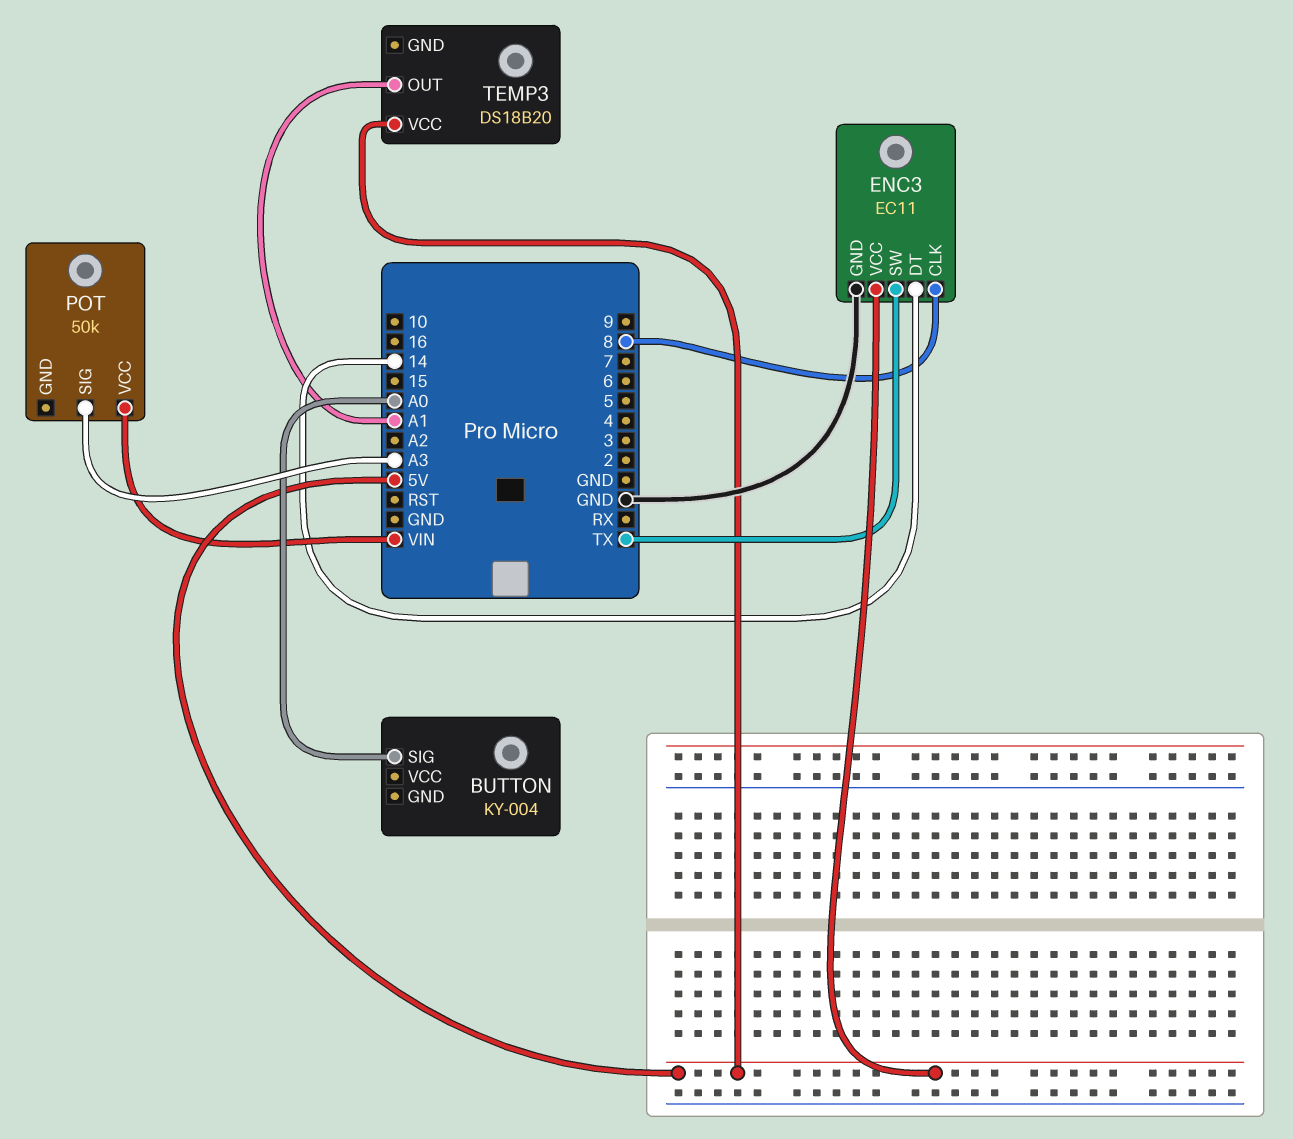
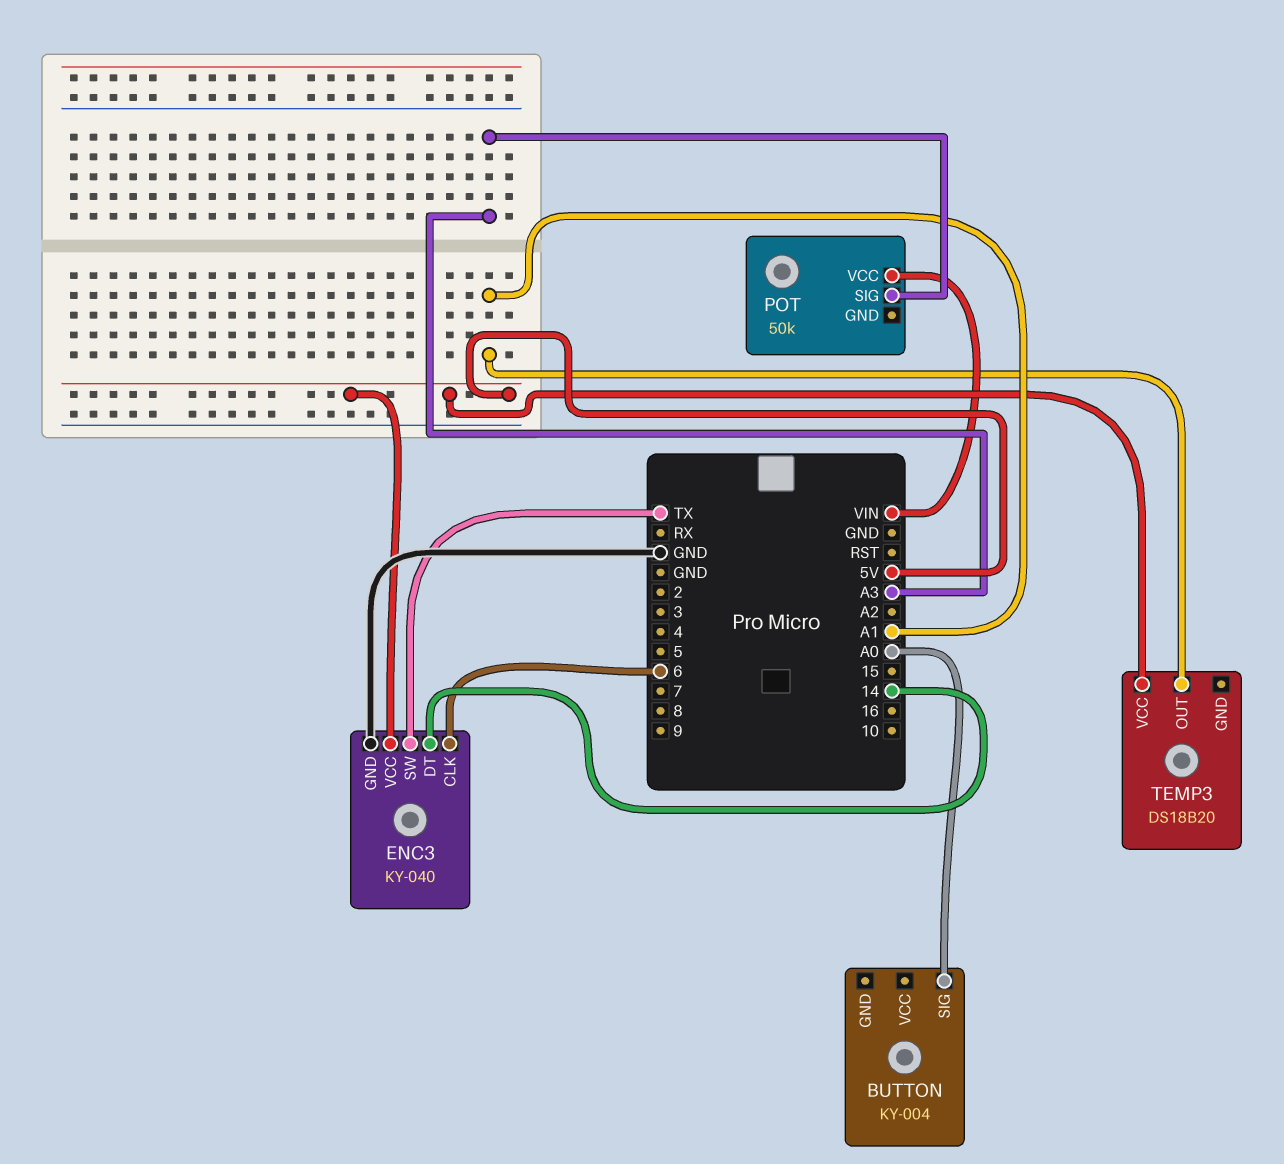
ENC3: EC11 -> KY-040
ENC3 pin CLK: 8 -> 6

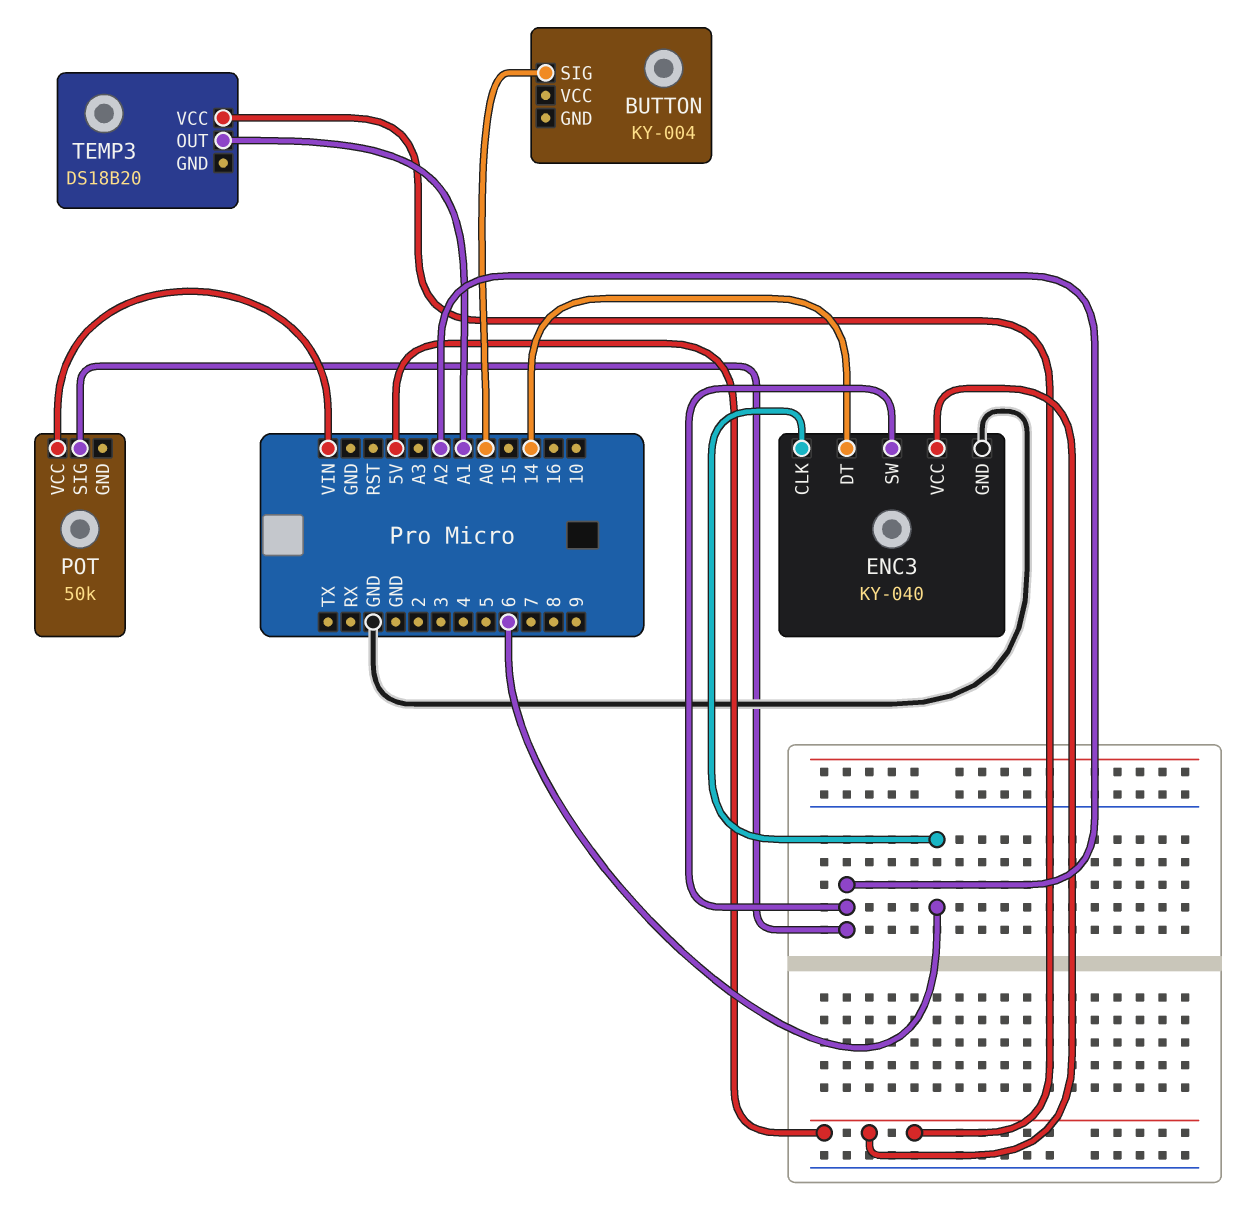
ENC3 pin SW: TX -> A2
POT pin SIG: A3 -> A2

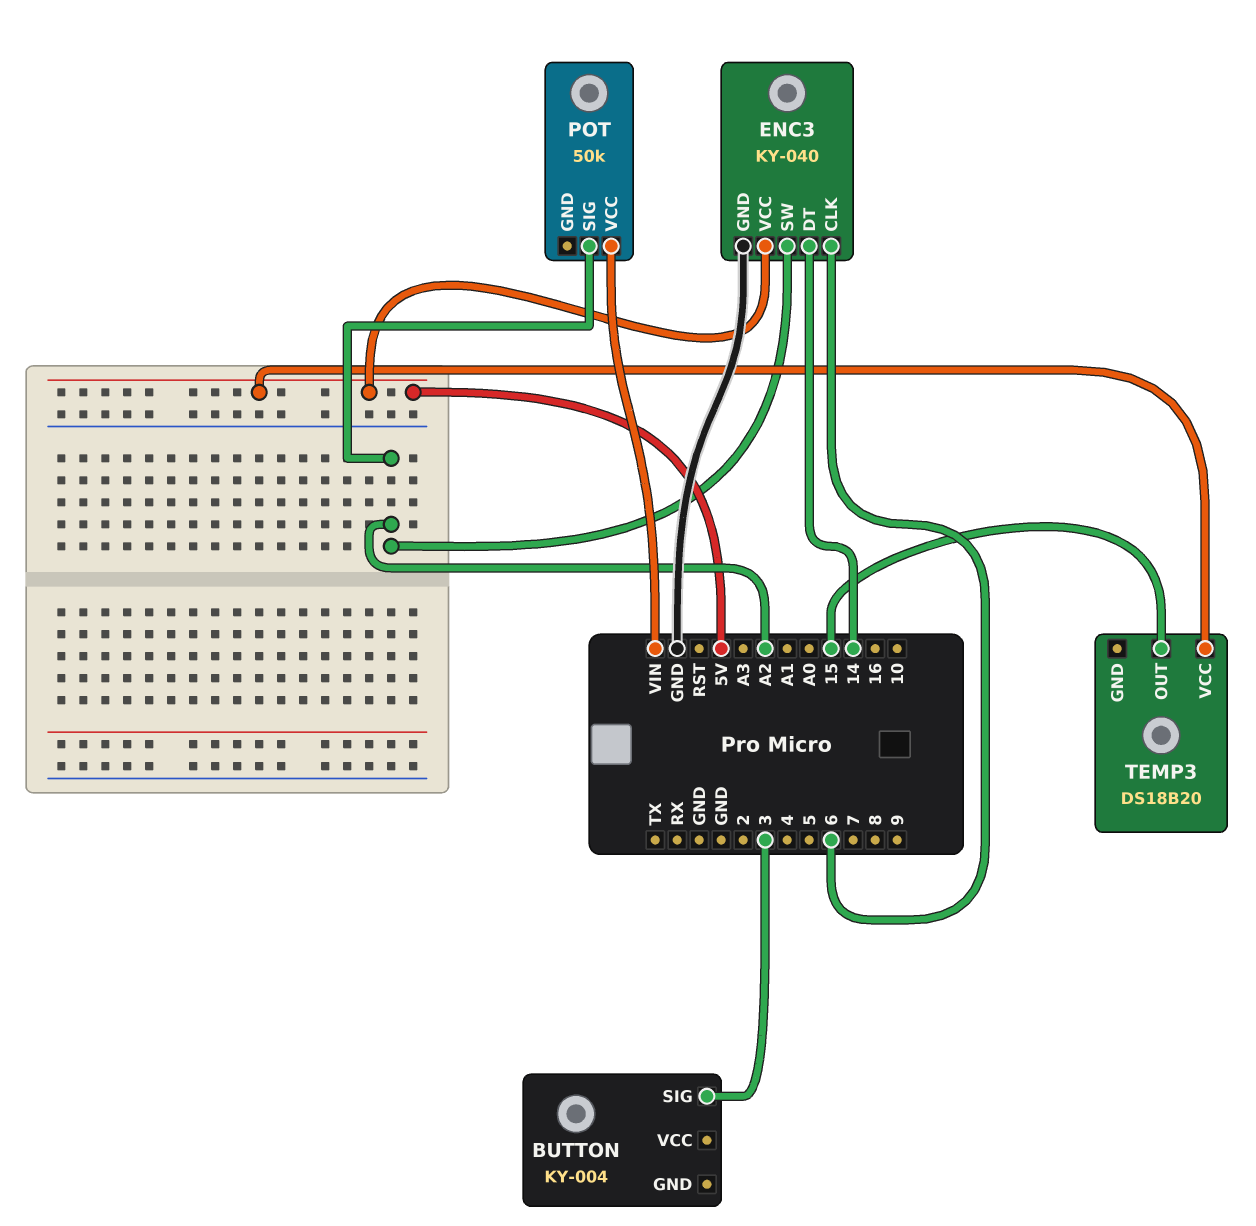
BUTTON pin SIG: A0 -> 3
TEMP3 pin OUT: A1 -> 15

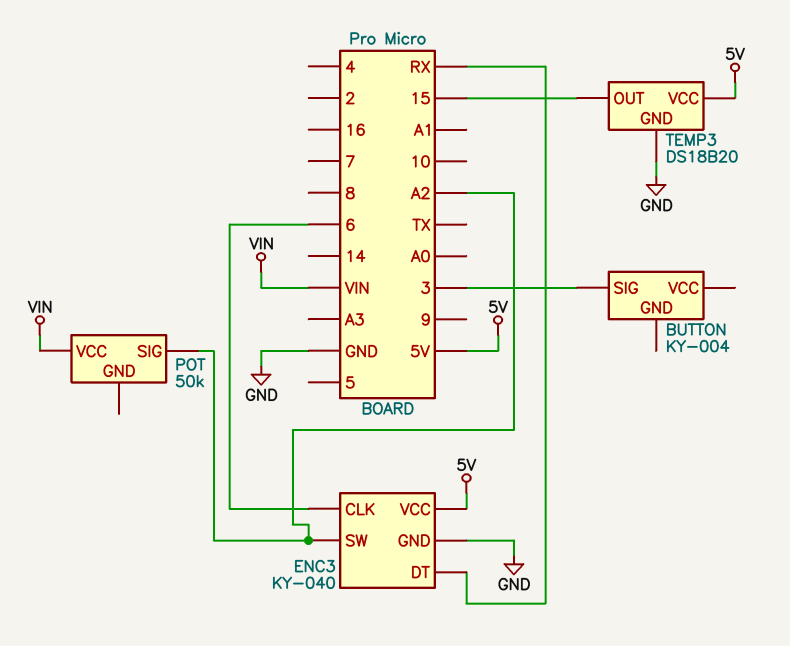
ENC3 pin DT: 14 -> RX
TEMP3 pin GND: none -> GND

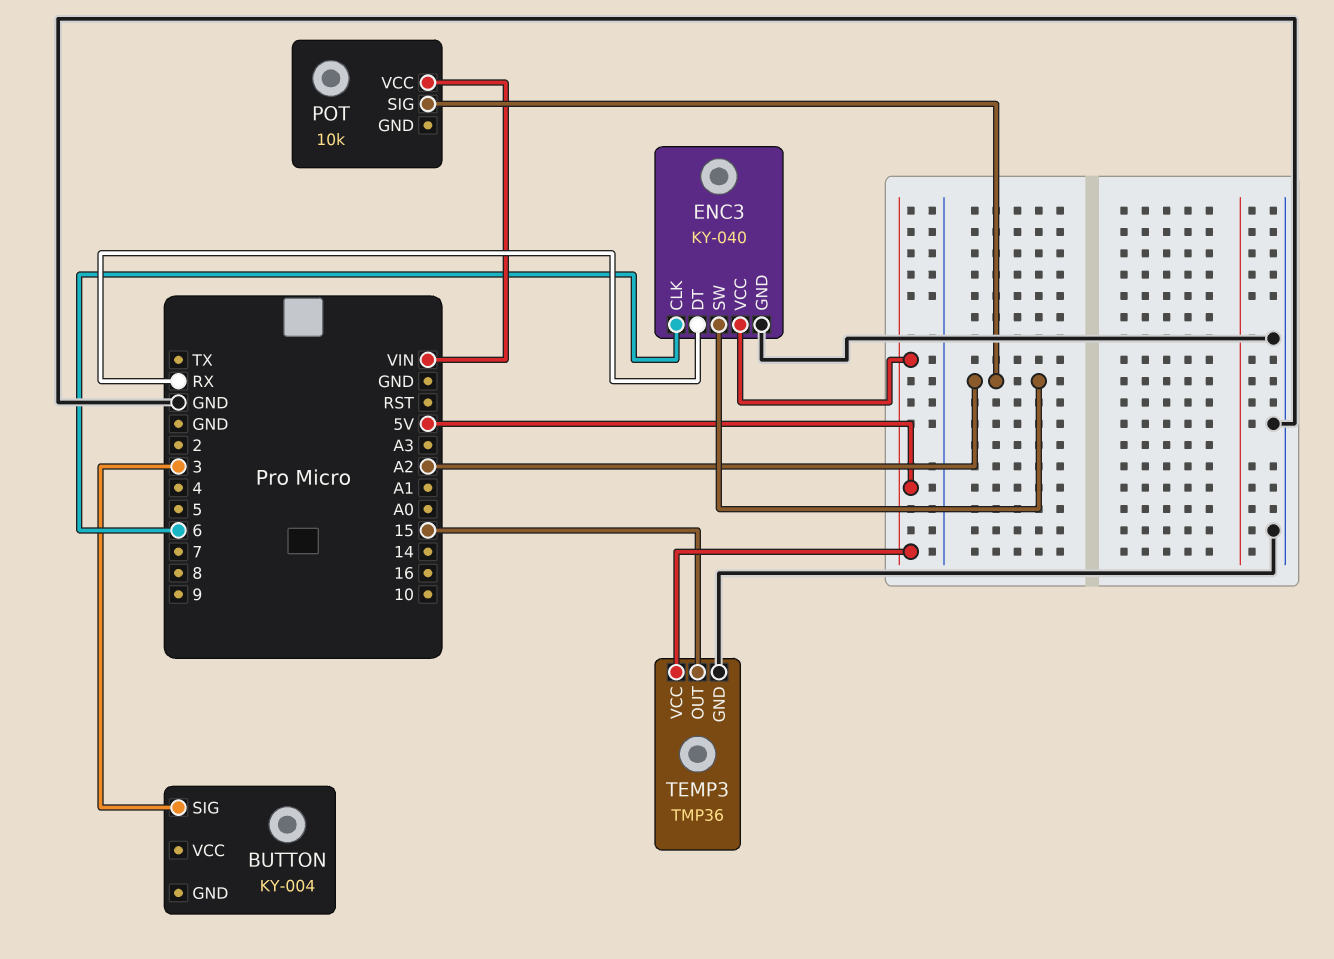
POT: 50k -> 10k
TEMP3: DS18B20 -> TMP36

